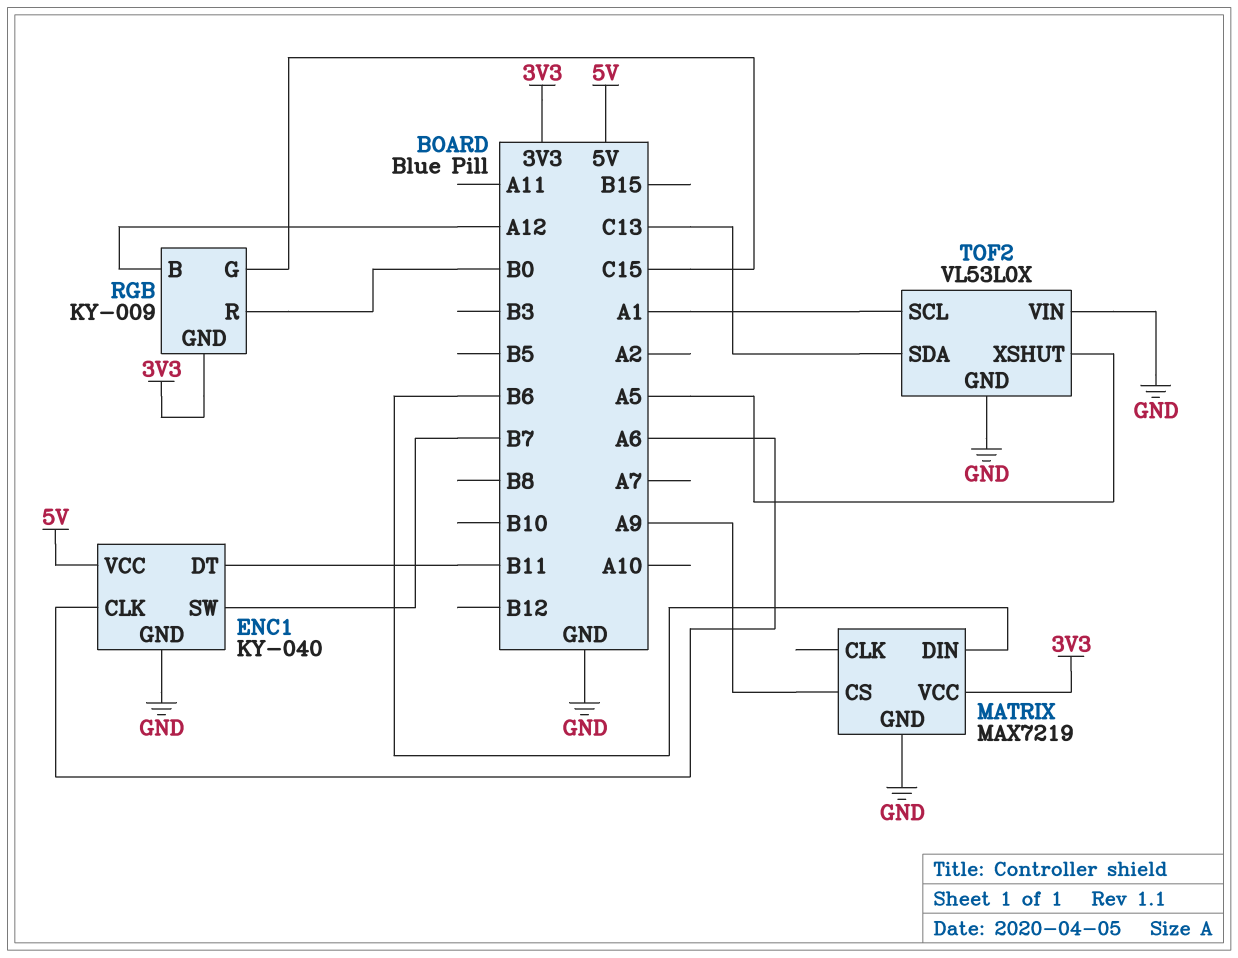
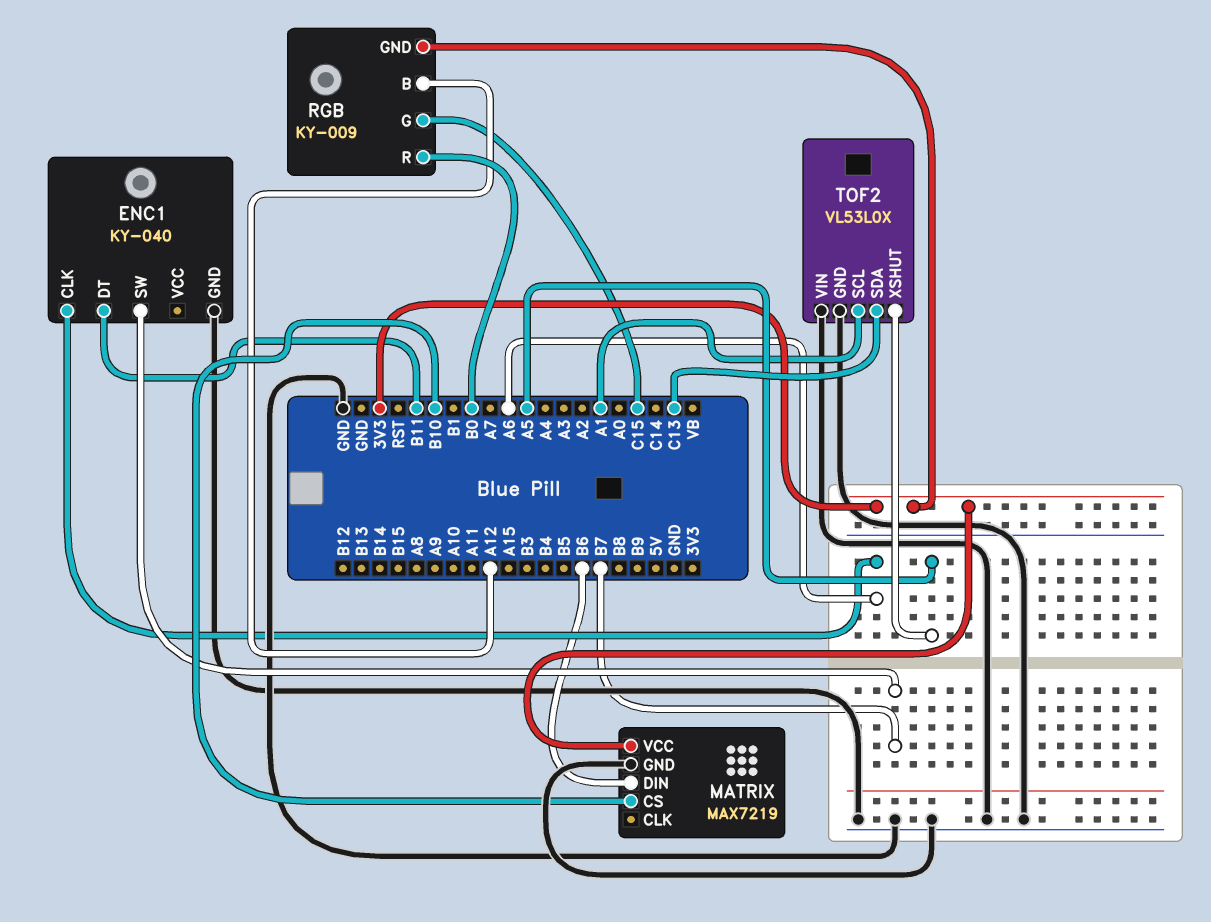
ENC1 pin VCC: 5V -> none
MATRIX pin CS: A9 -> B10

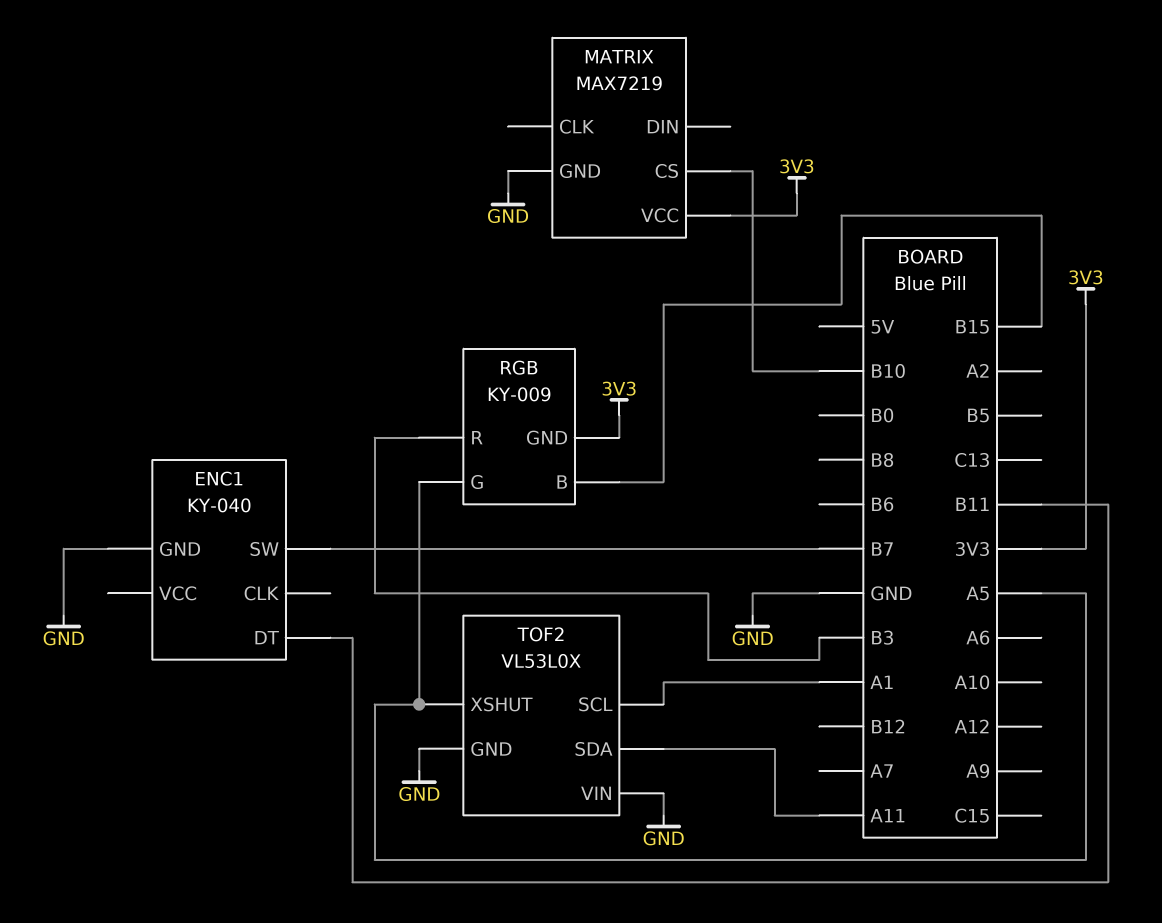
ENC1 pin CLK: A6 -> none
MATRIX pin DIN: B6 -> none
RGB pin B: A12 -> B15
RGB pin G: C15 -> A5
RGB pin R: B0 -> B3
TOF2 pin SDA: C13 -> A11

